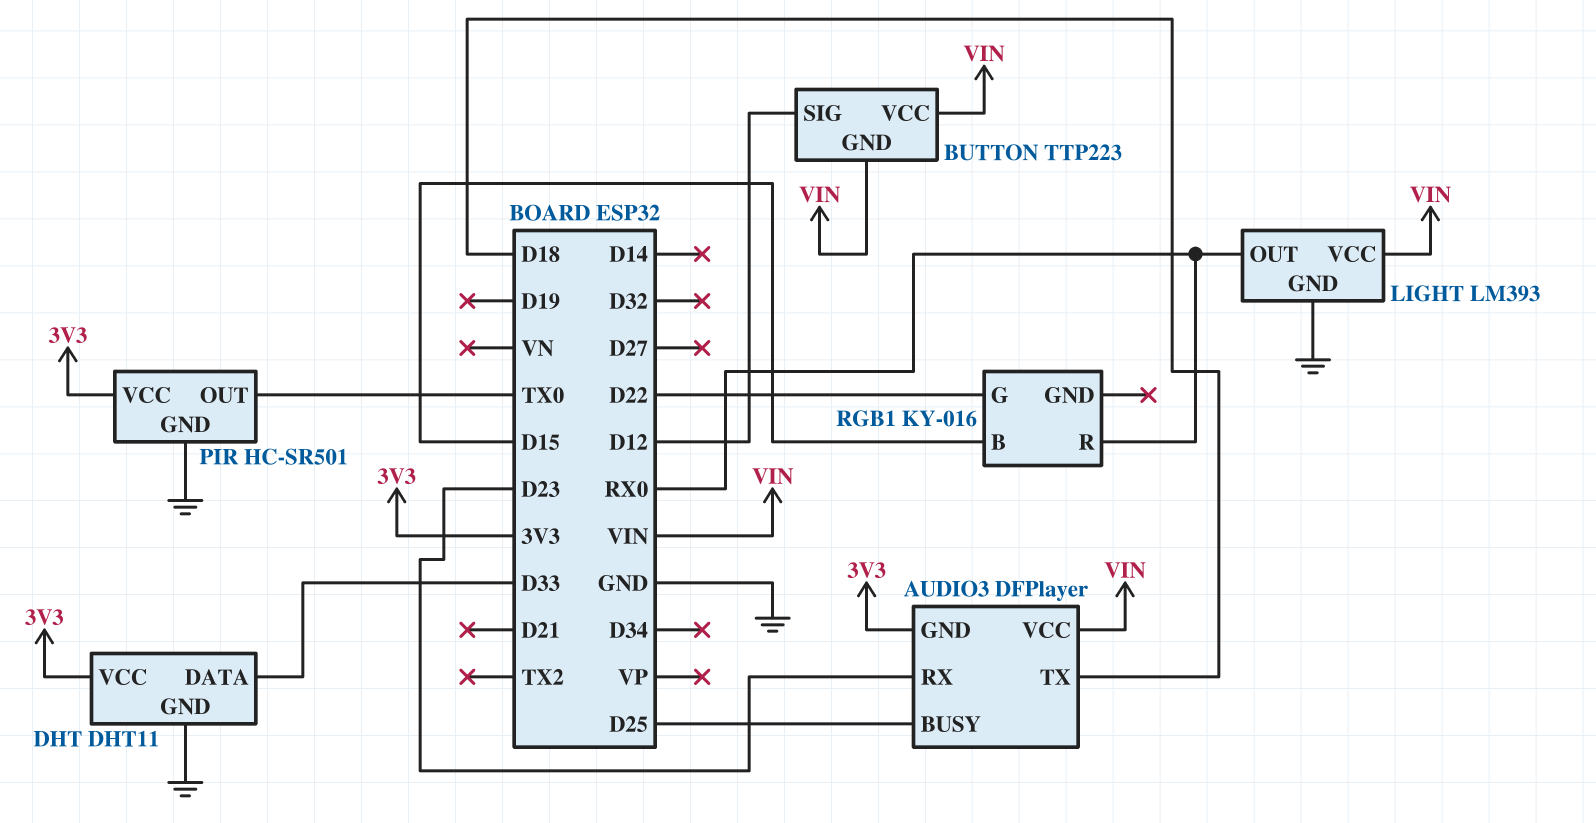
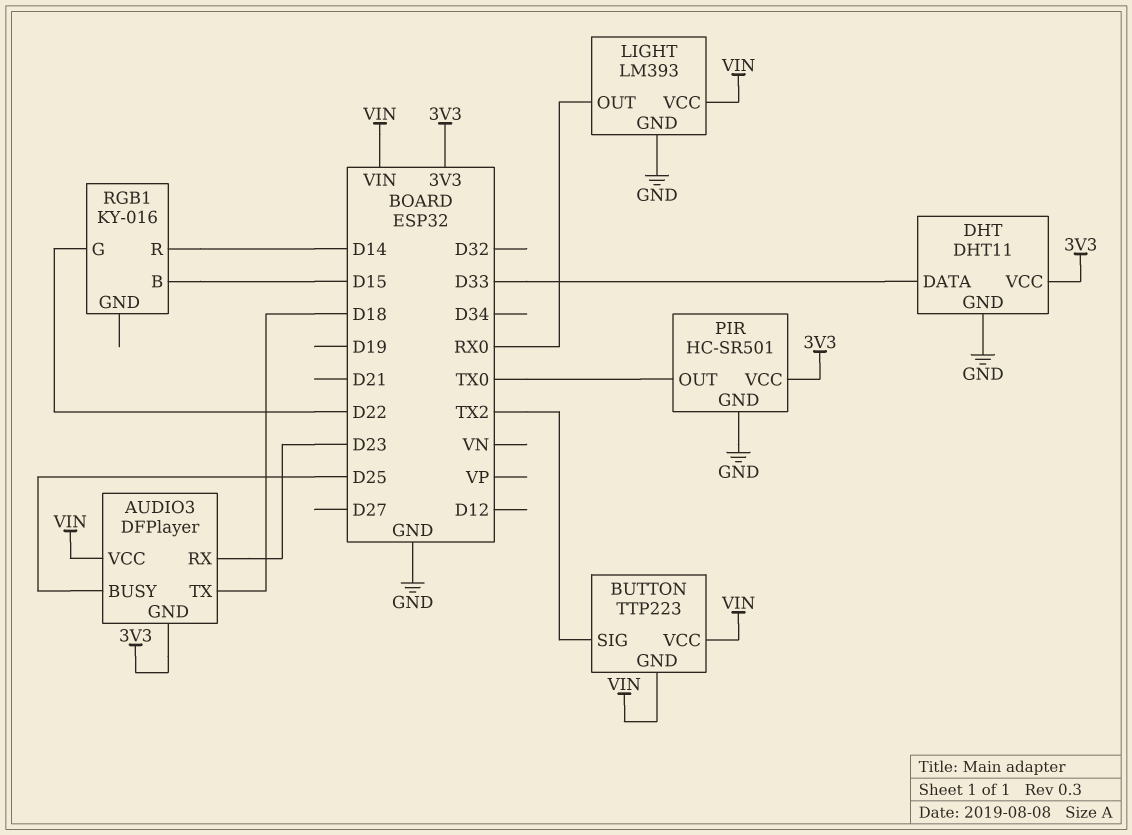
BUTTON pin SIG: D12 -> TX2
RGB1 pin R: RX0 -> D14

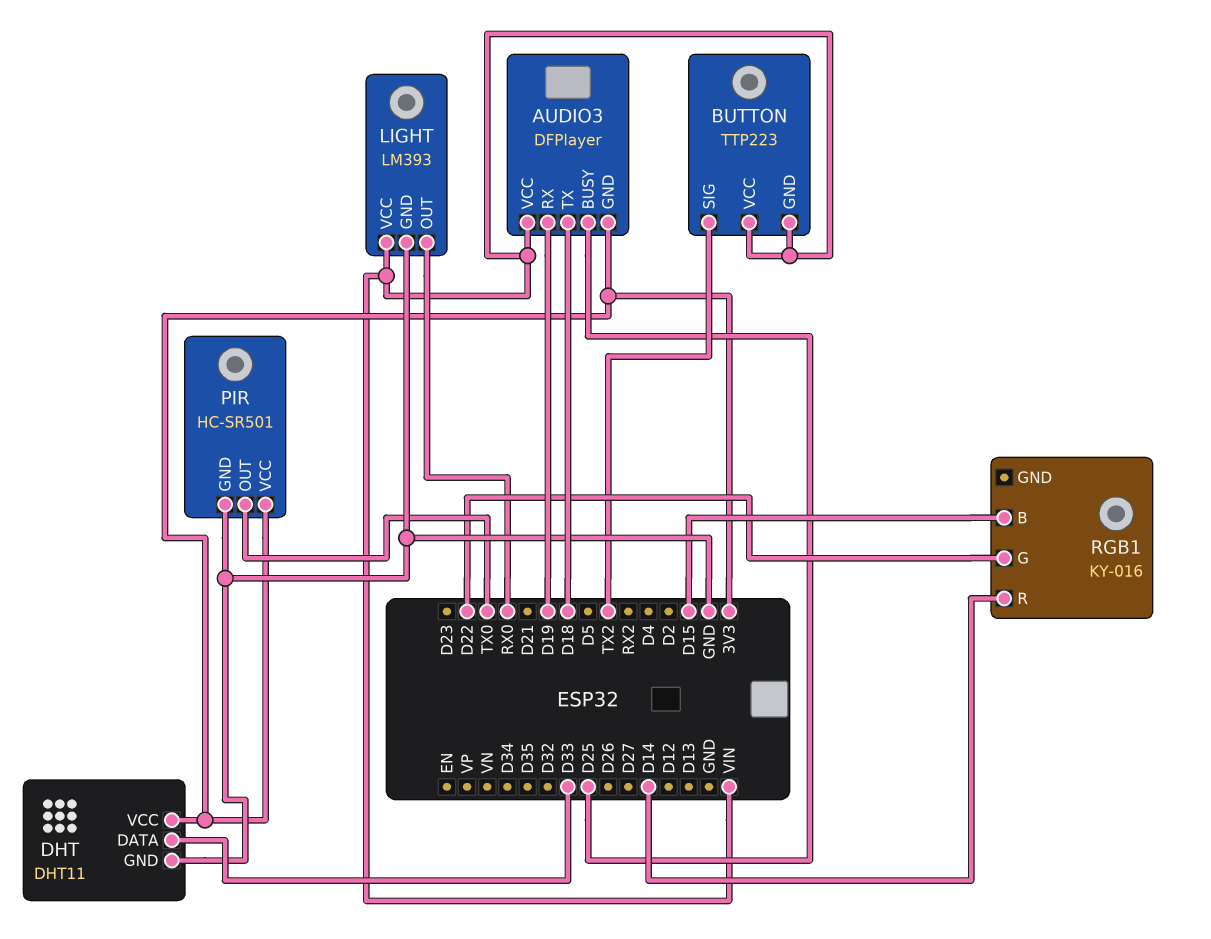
AUDIO3 pin RX: D23 -> D19

